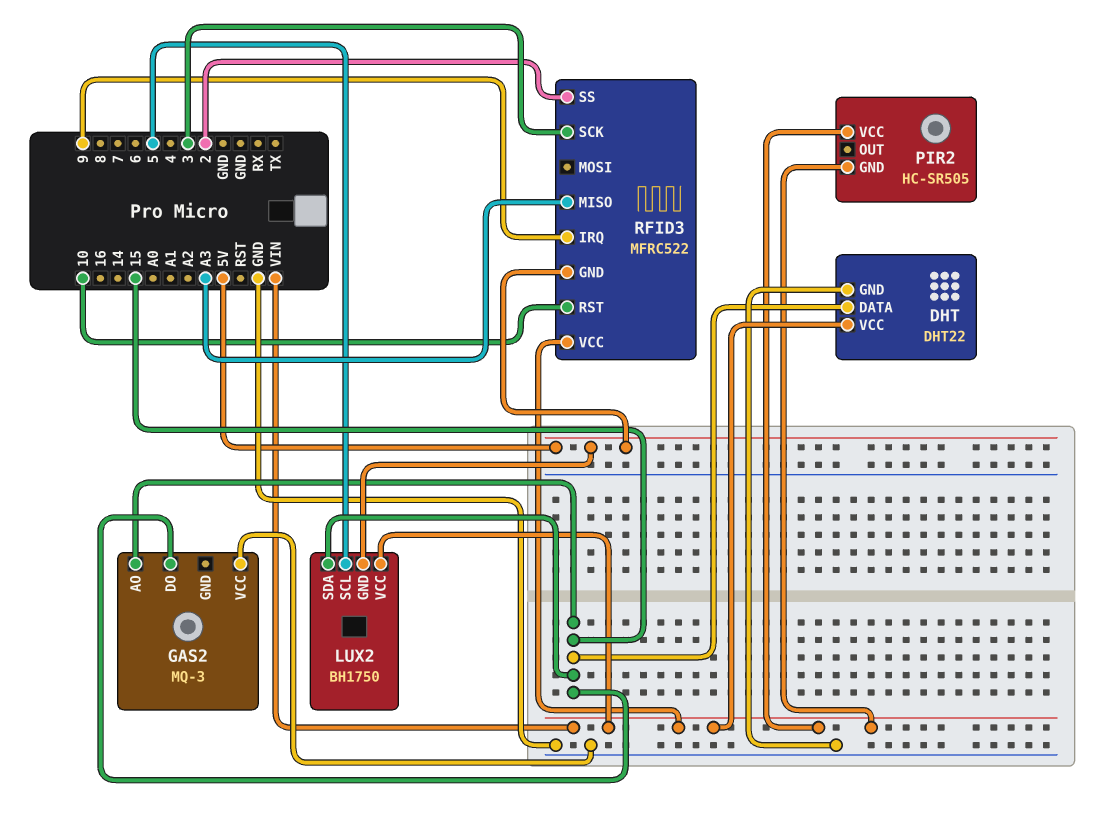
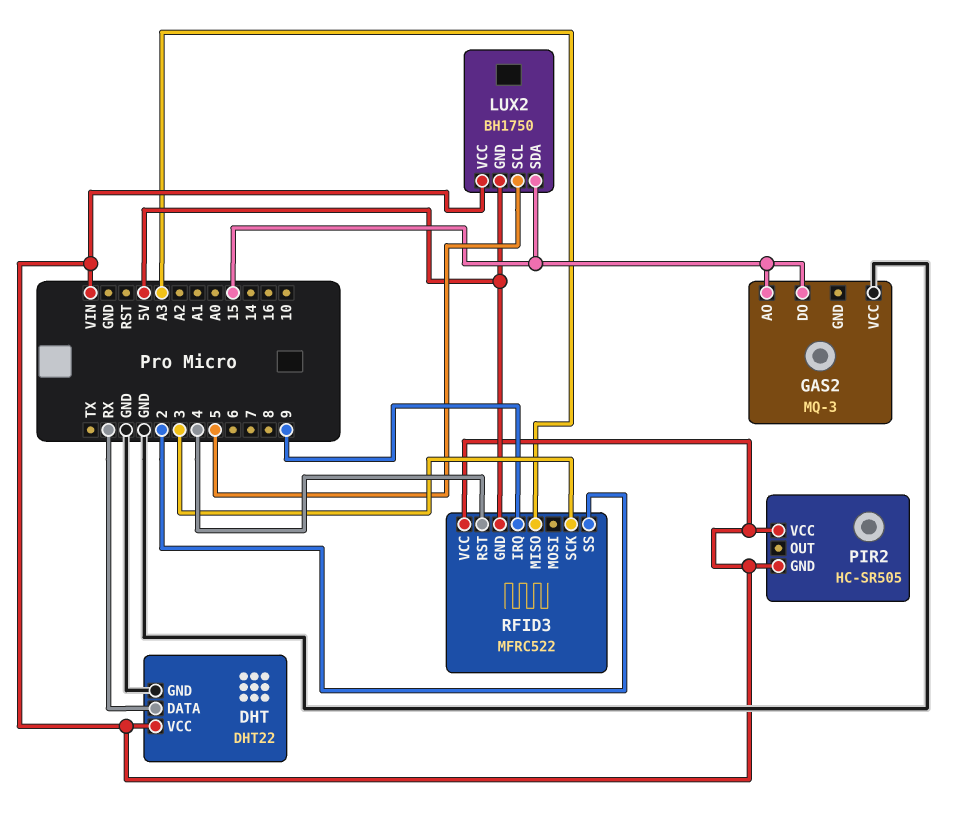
DHT pin DATA: 15 -> RX
RFID3 pin RST: 10 -> 4

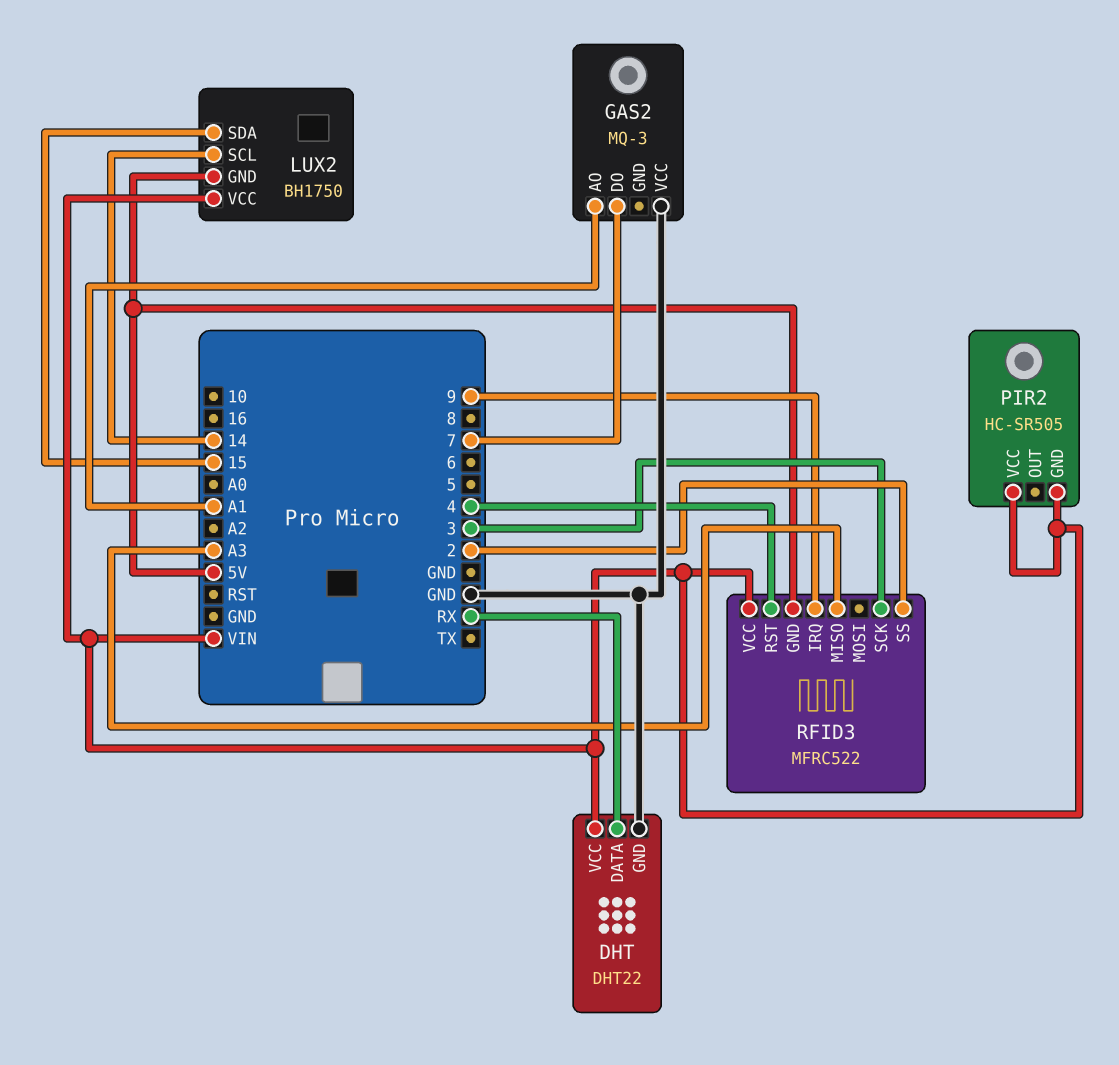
GAS2 pin AO: 15 -> A1
GAS2 pin DO: 15 -> 7
LUX2 pin SCL: 5 -> 14

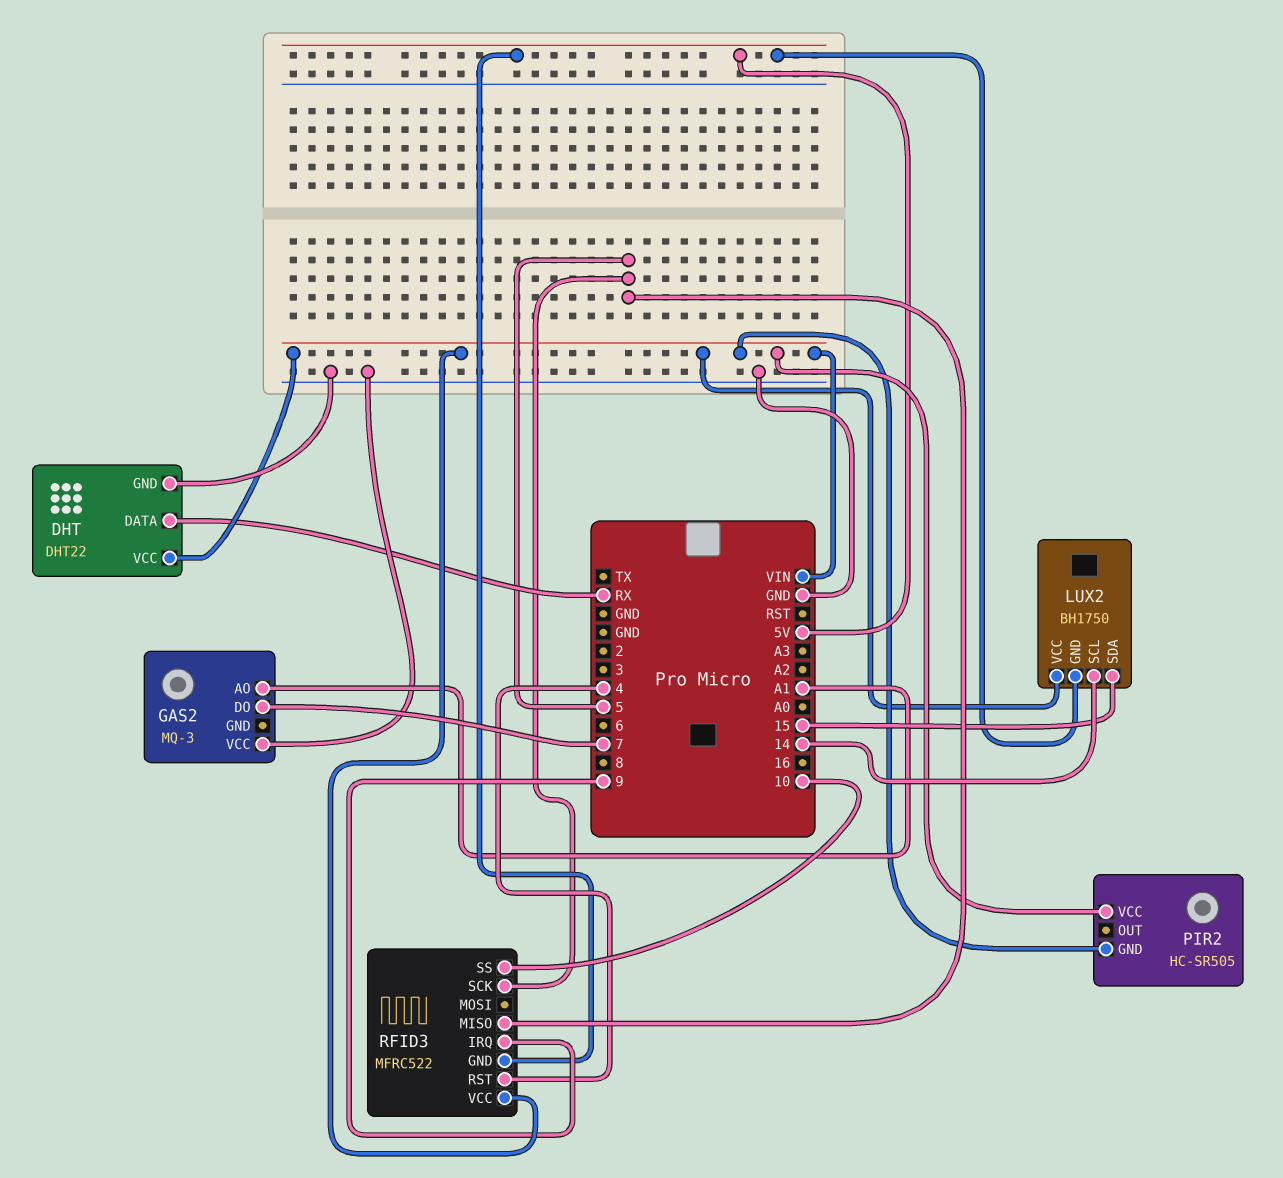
RFID3 pin MISO: A3 -> 5
RFID3 pin SCK: 3 -> 5
RFID3 pin SS: 2 -> 10

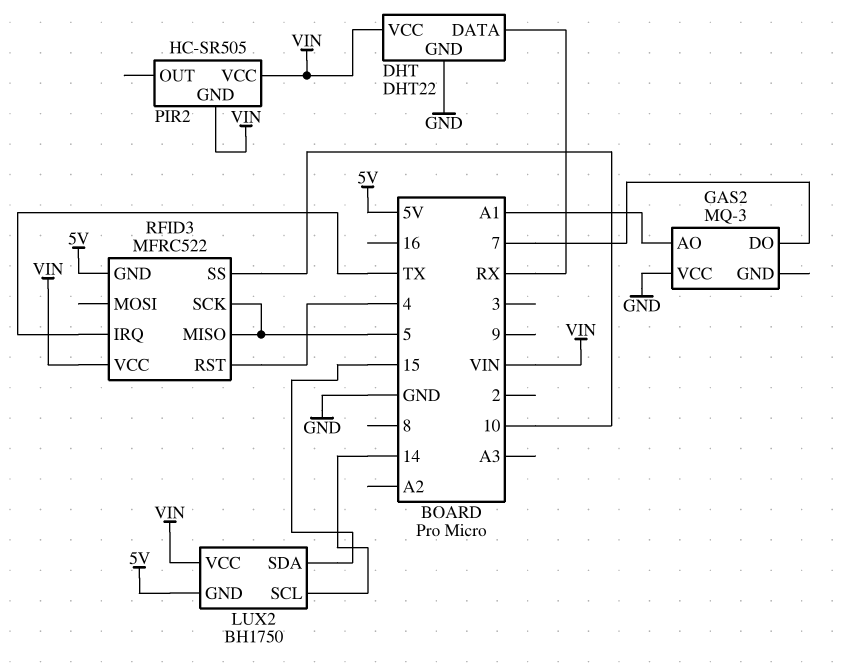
RFID3 pin IRQ: 9 -> TX

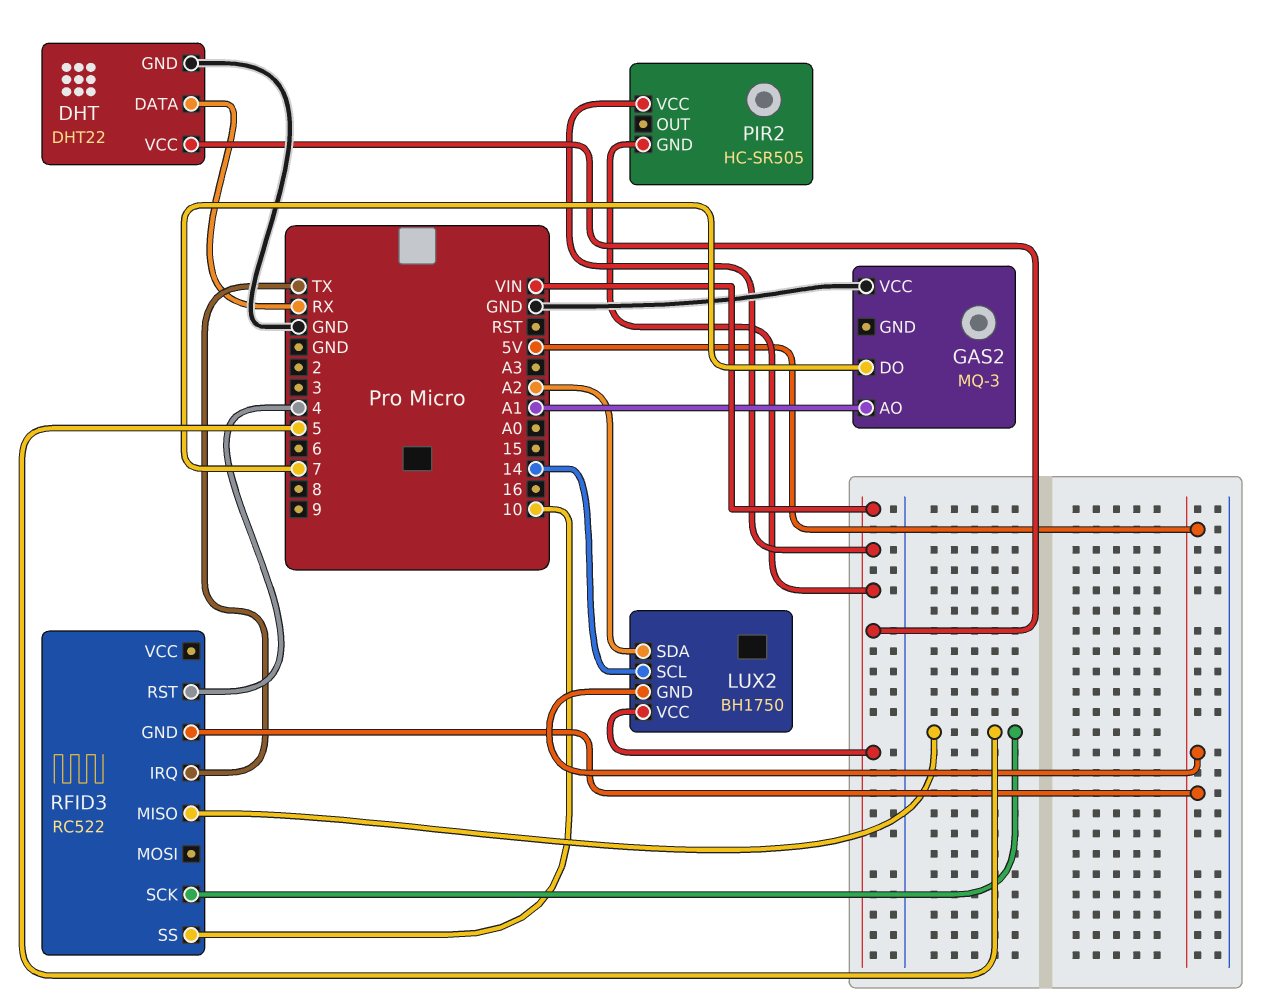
LUX2 pin SDA: 15 -> A2
RFID3: MFRC522 -> RC522
RFID3 pin VCC: VIN -> none

